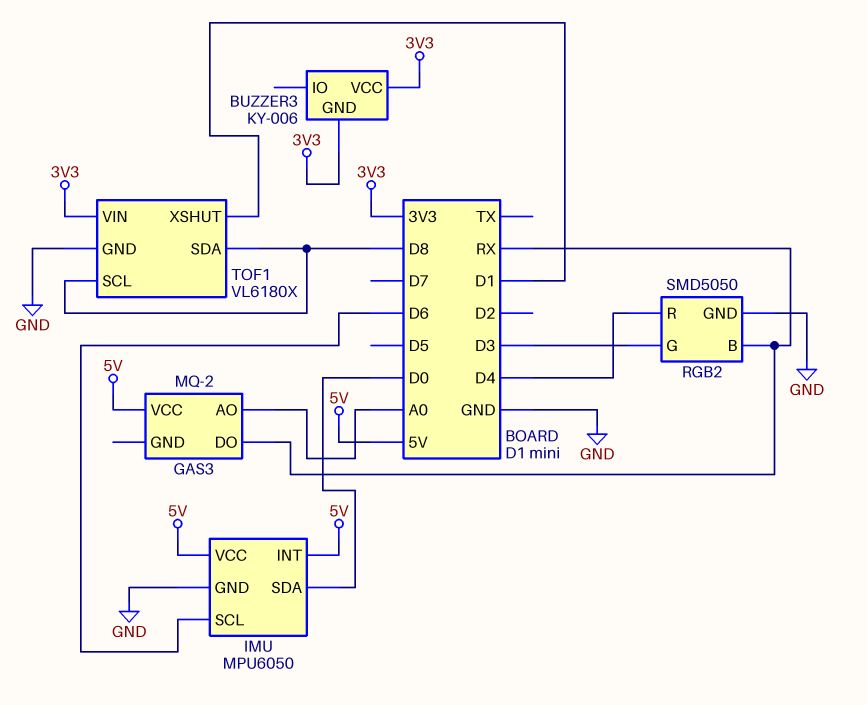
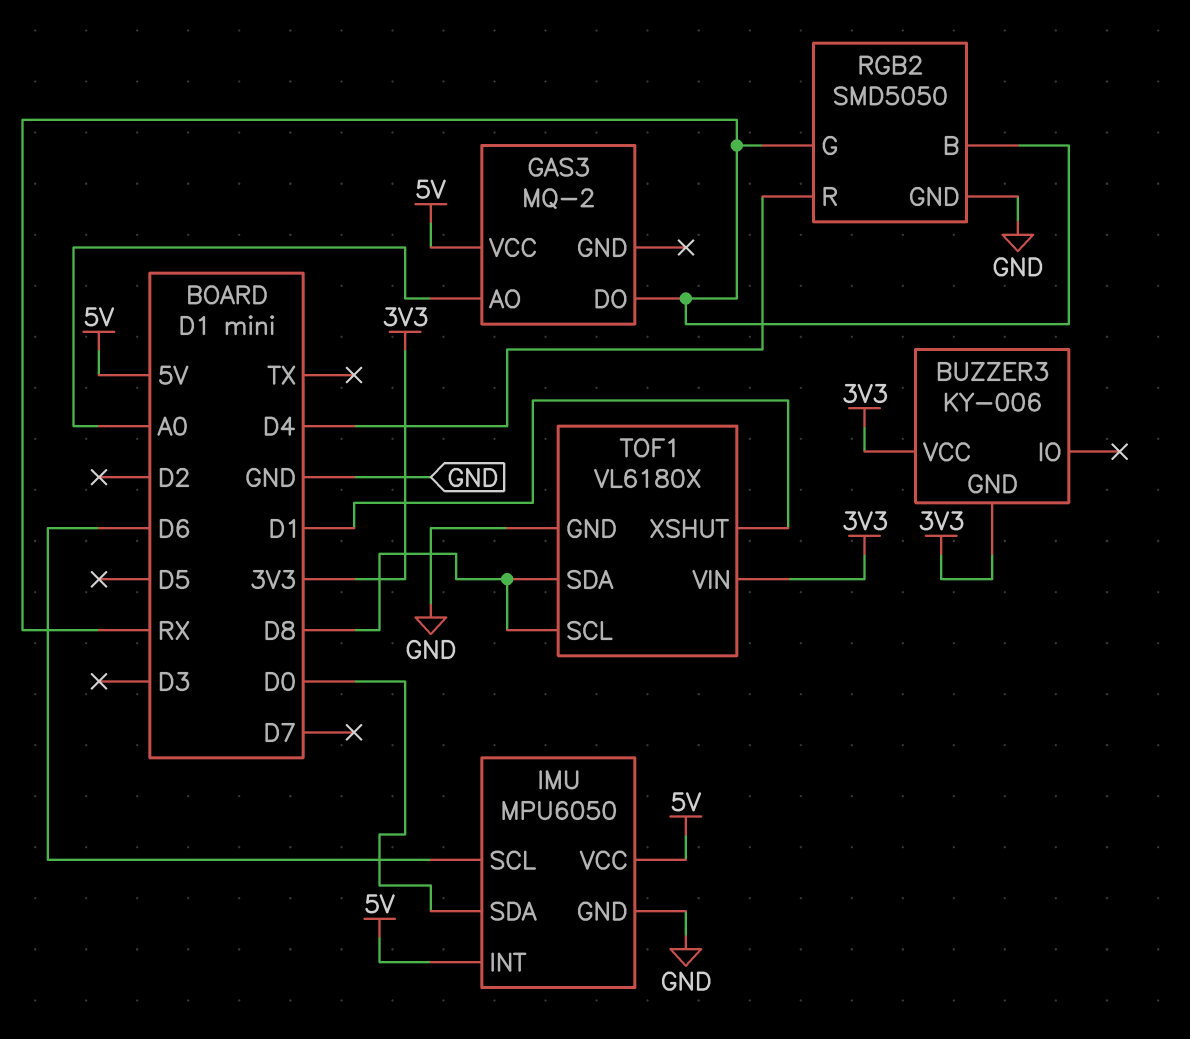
RGB2 pin G: D3 -> RX

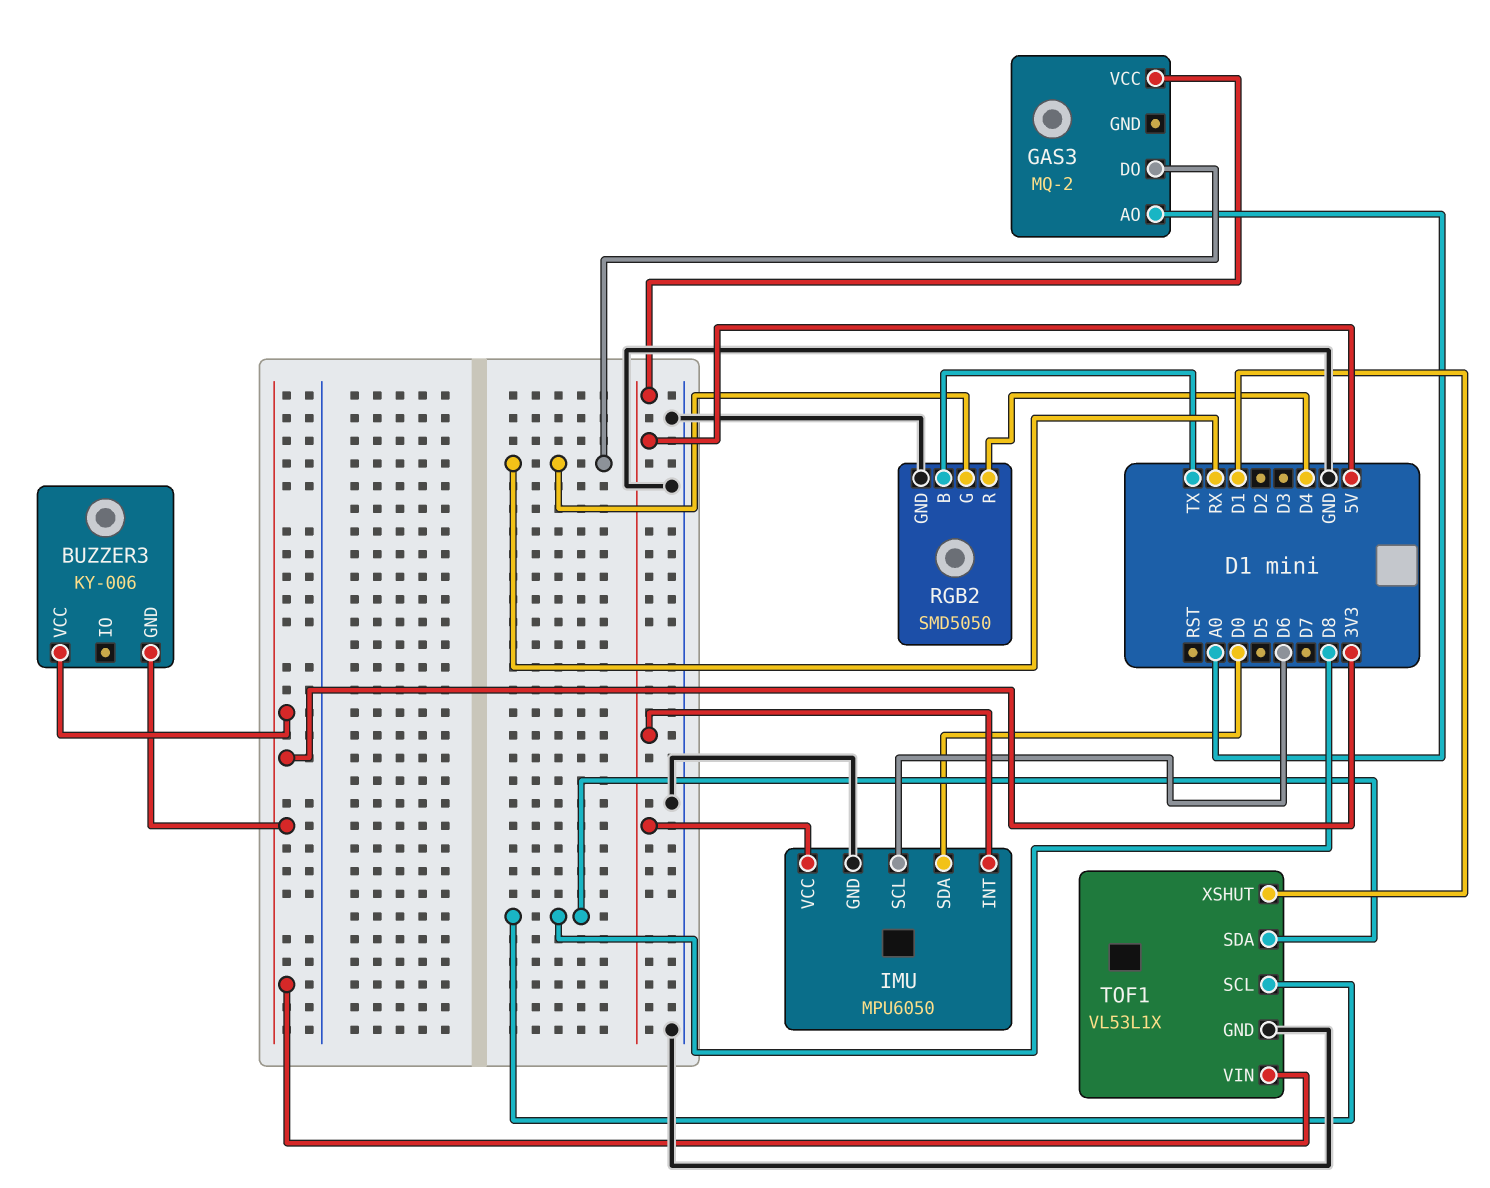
RGB2 pin B: RX -> TX
TOF1: VL6180X -> VL53L1X

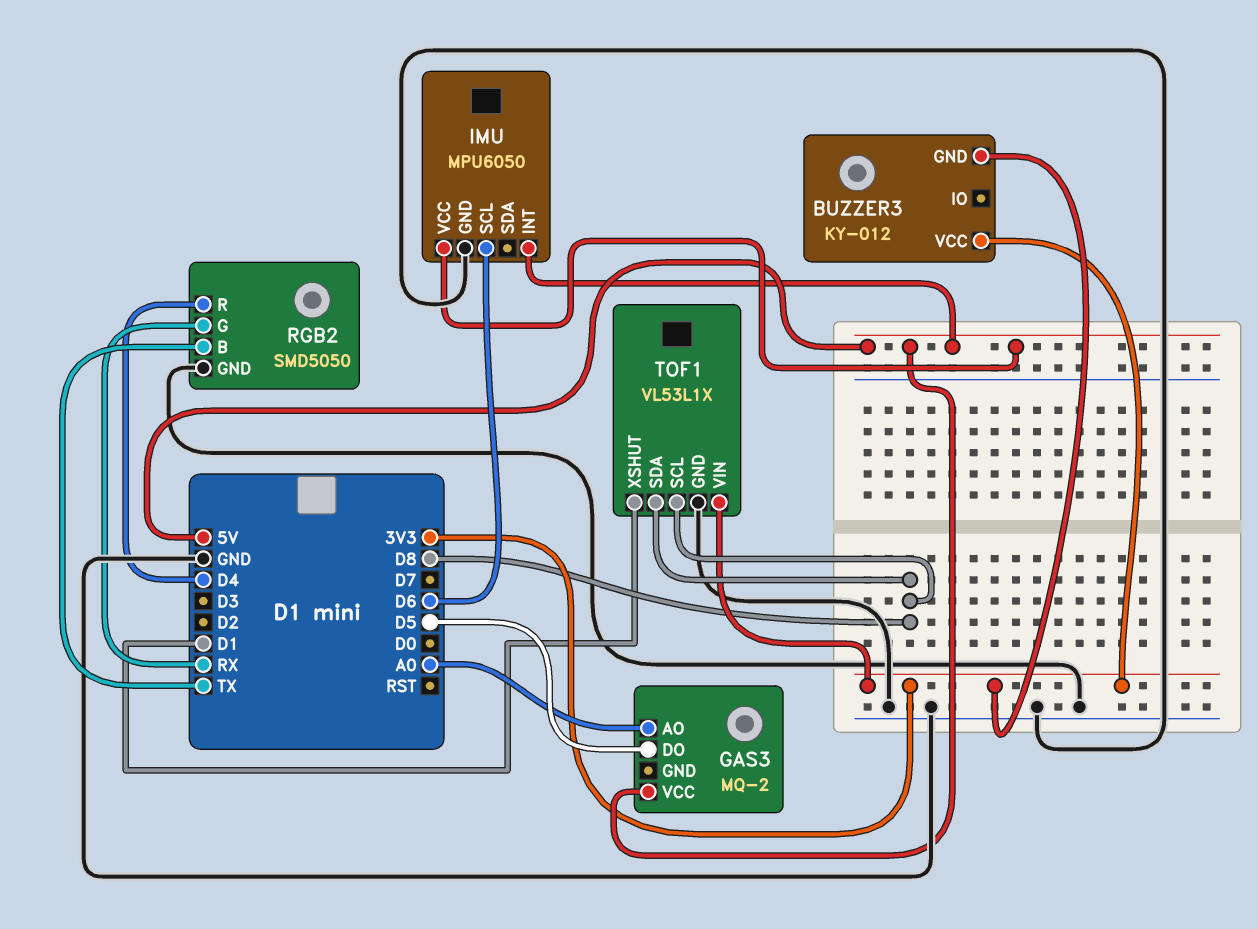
BUZZER3: KY-006 -> KY-012
GAS3 pin DO: RX -> D5
IMU pin SDA: D0 -> none

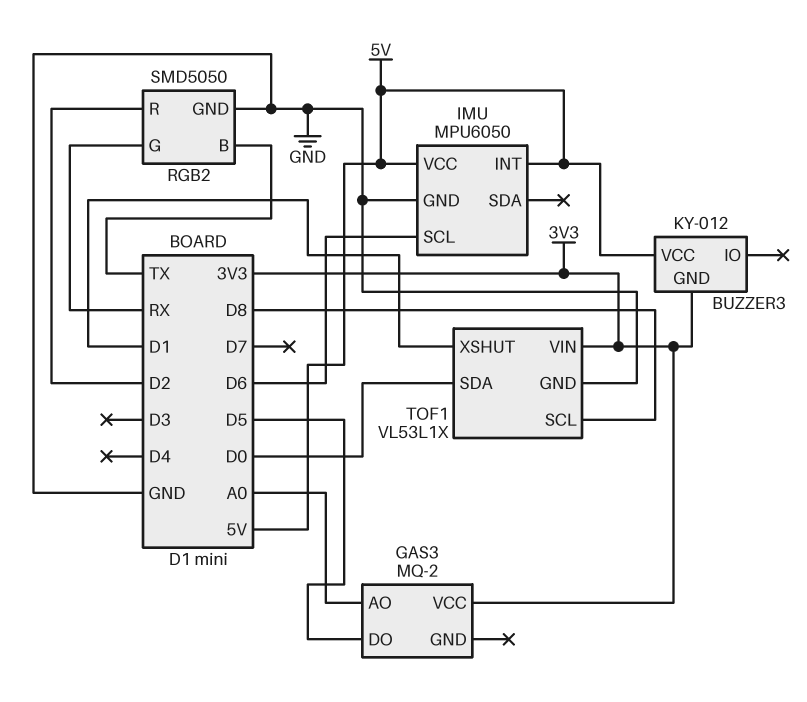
BUZZER3 pin VCC: 3V3 -> 5V
GAS3 pin VCC: 5V -> 3V3
RGB2 pin R: D4 -> D2
TOF1 pin SDA: D8 -> D0

